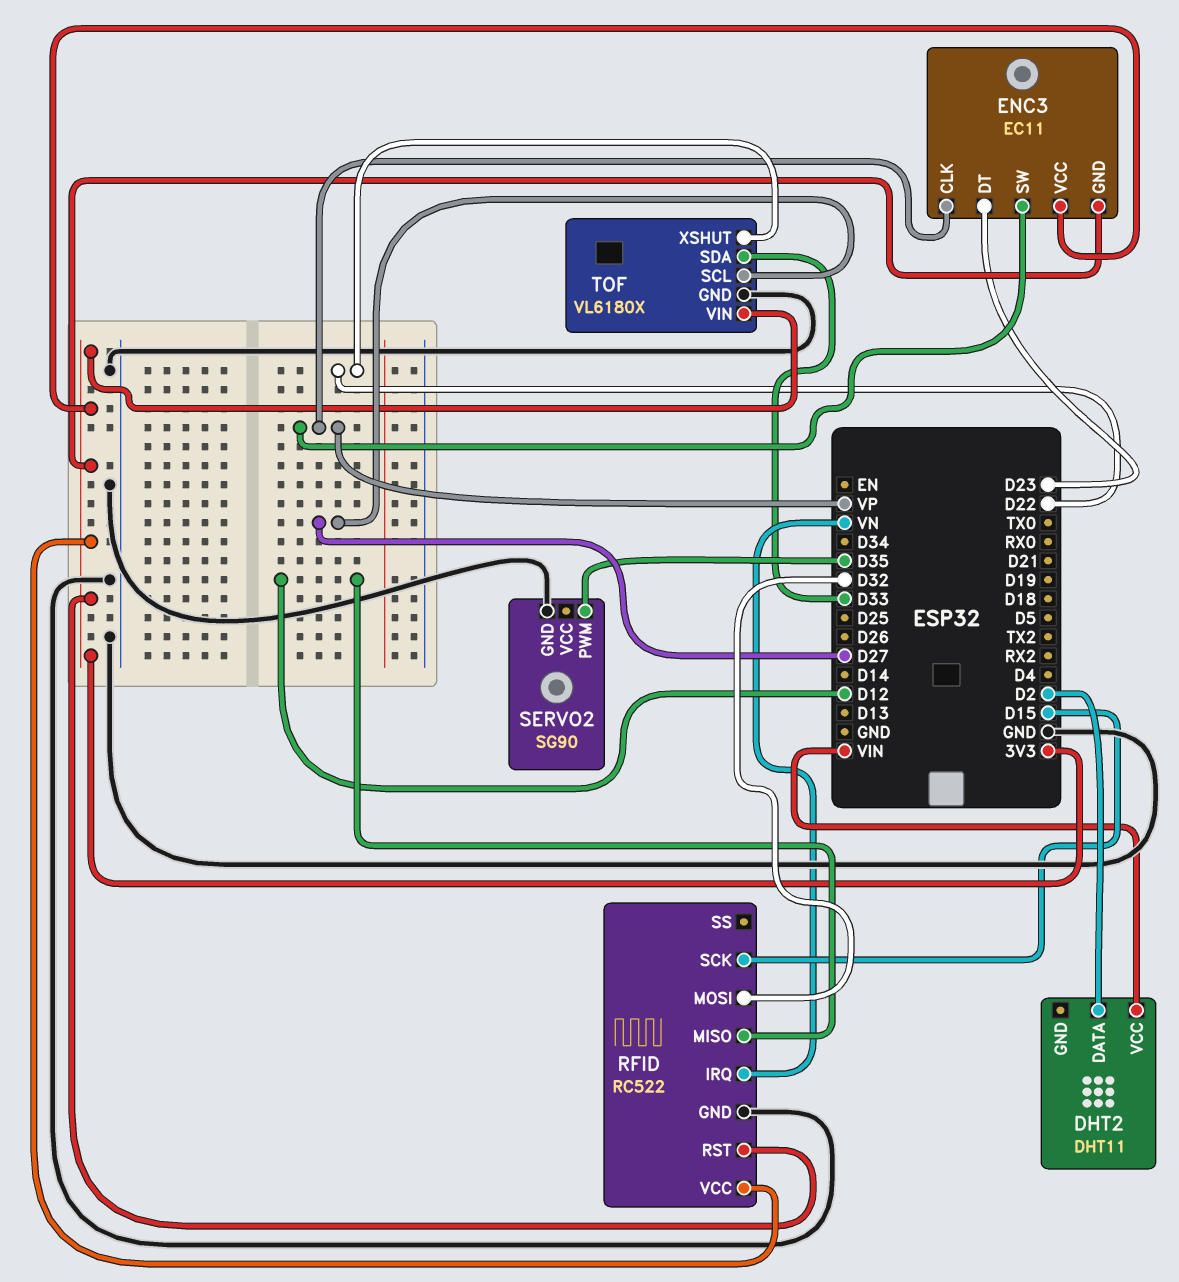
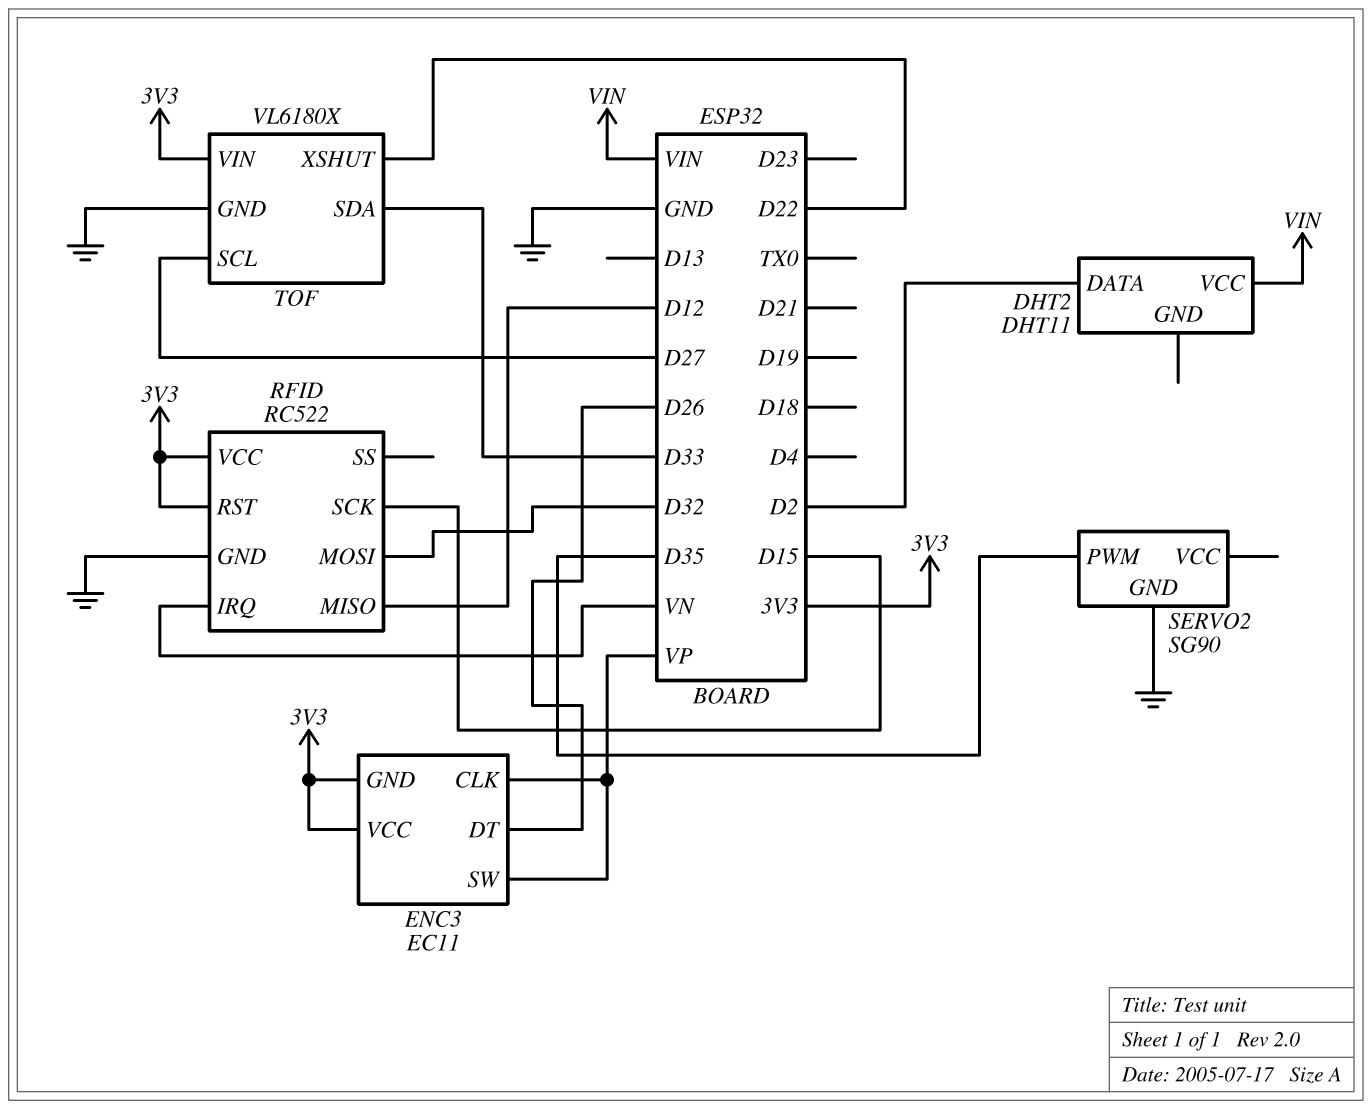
ENC3 pin DT: D23 -> D26

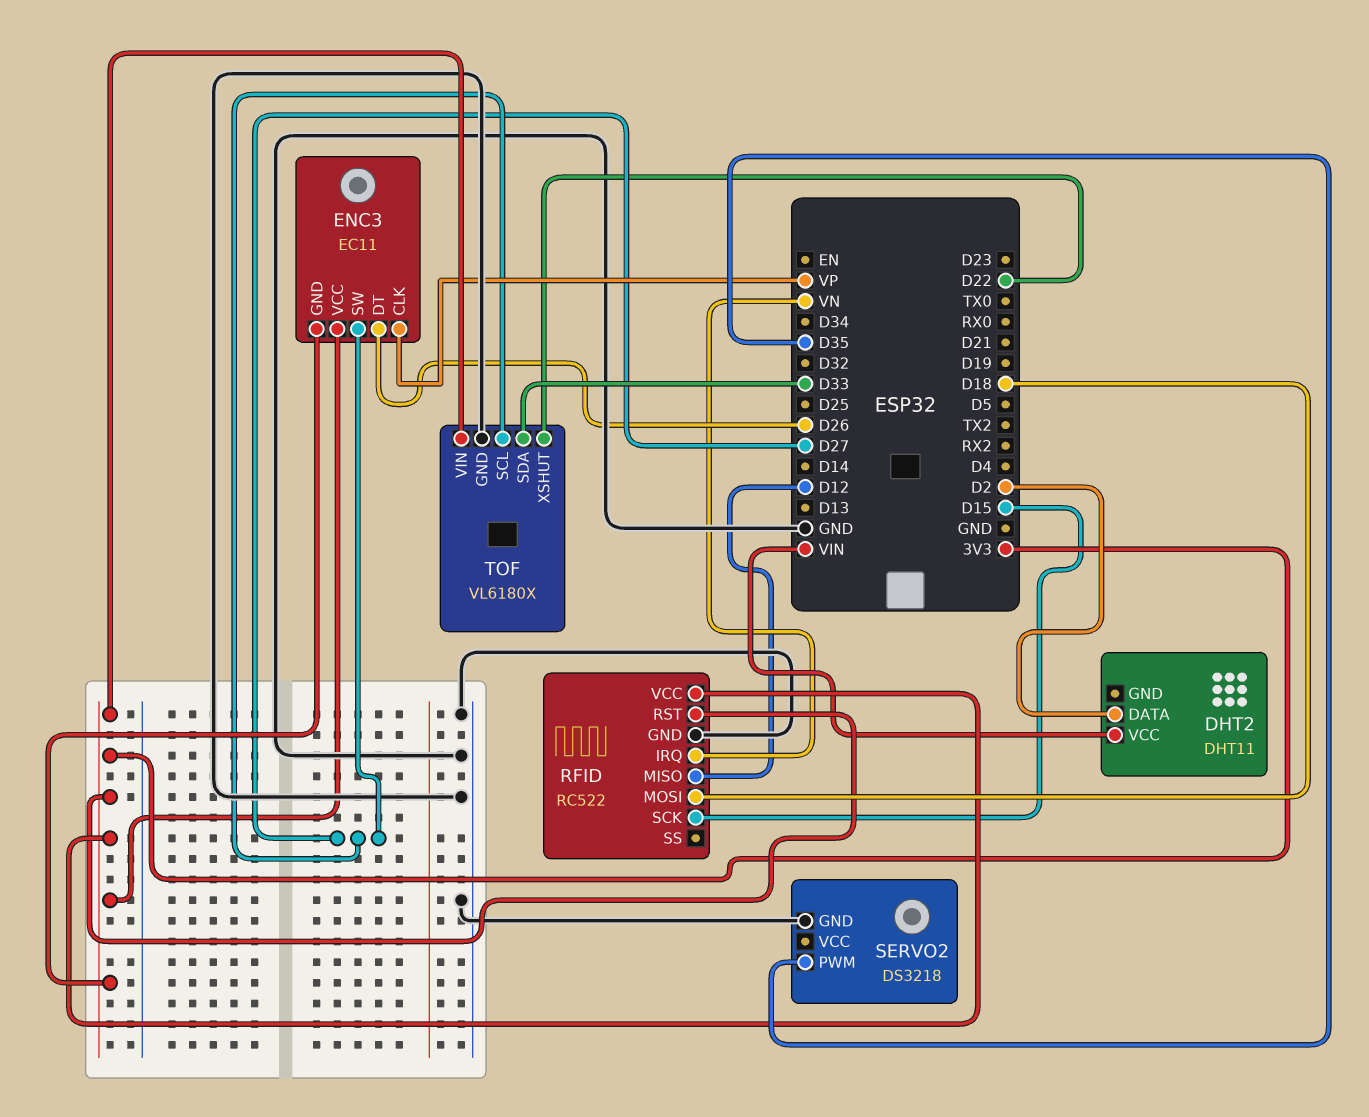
ENC3 pin SW: VP -> D27
RFID pin MOSI: D32 -> D18
SERVO2: SG90 -> DS3218

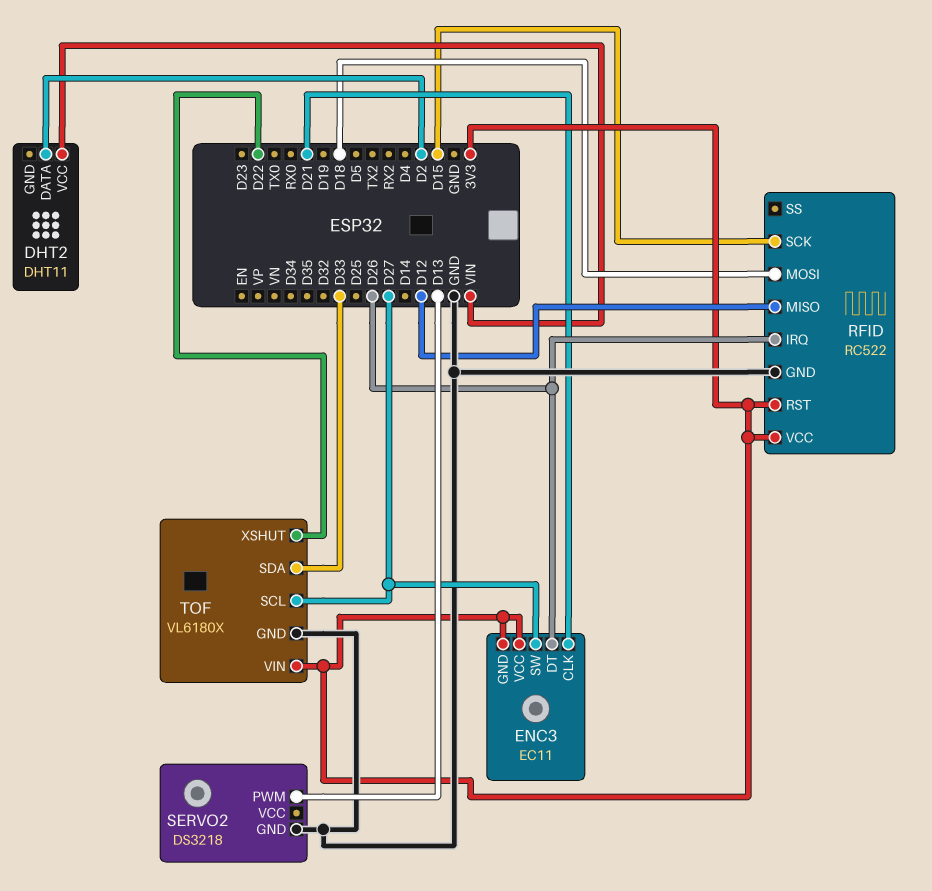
ENC3 pin CLK: VP -> D21
RFID pin IRQ: VN -> D26
SERVO2 pin PWM: D35 -> D13

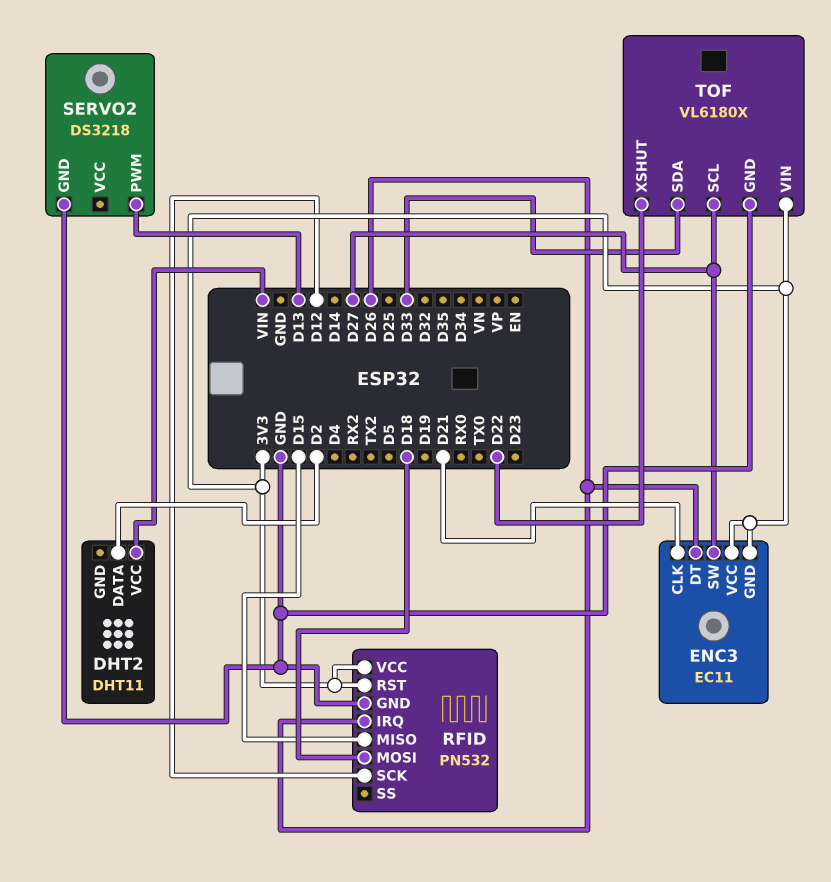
RFID: RC522 -> PN532
RFID pin MISO: D12 -> D15
RFID pin SCK: D15 -> D12

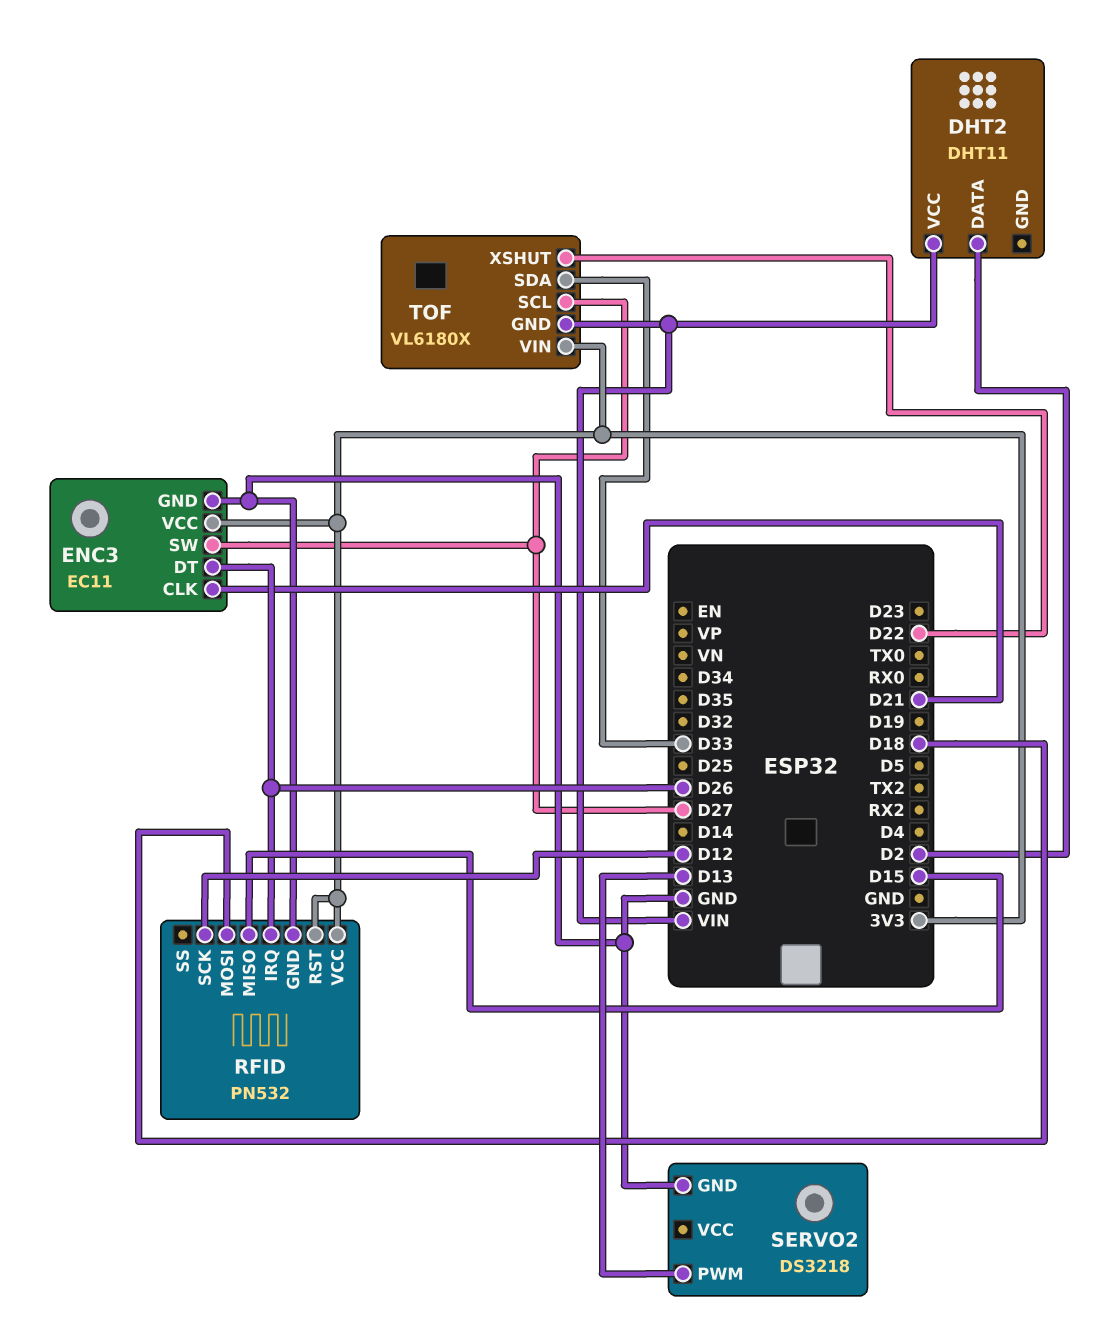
ENC3 pin GND: 3V3 -> GND
TOF pin GND: GND -> VIN

